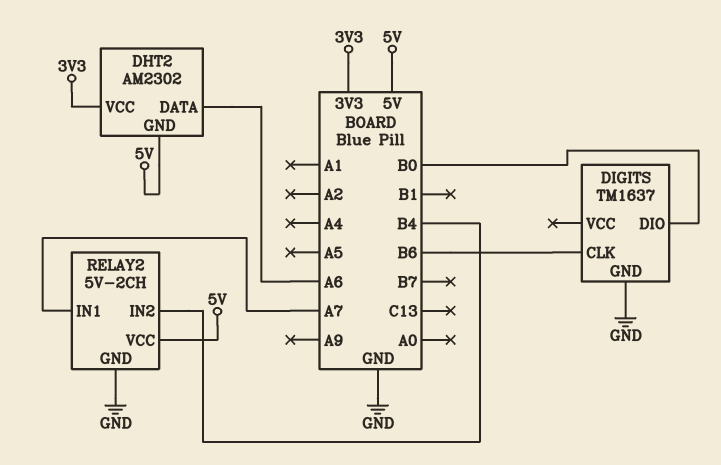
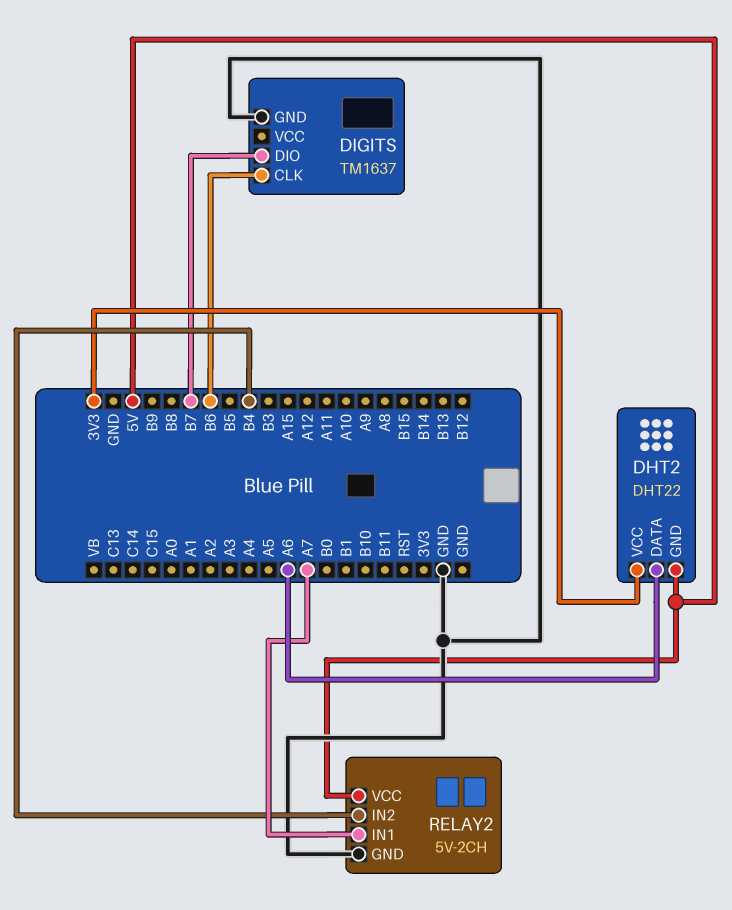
DHT2: AM2302 -> DHT22
DIGITS pin DIO: B0 -> B7

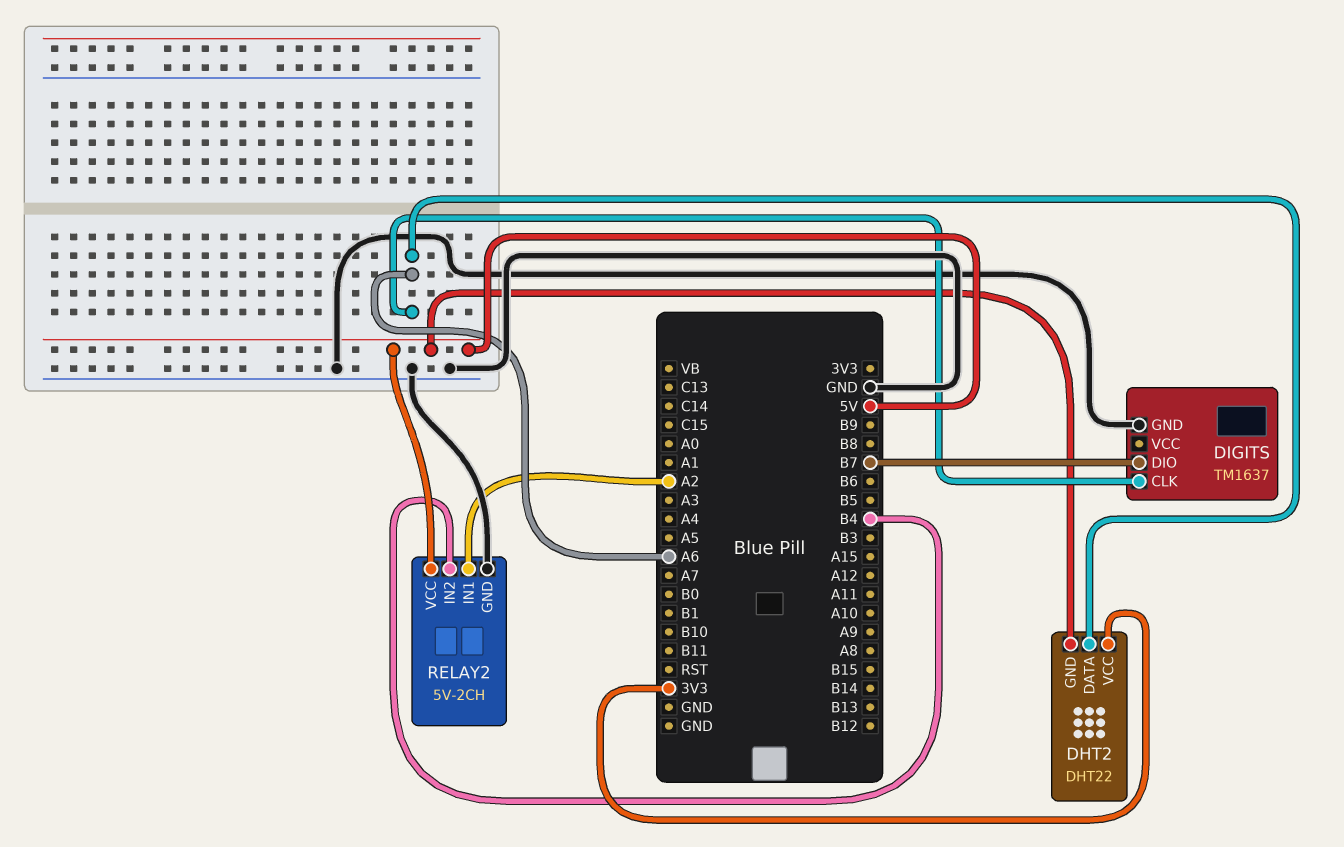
DIGITS pin CLK: B6 -> A6
RELAY2 pin IN1: A7 -> A2

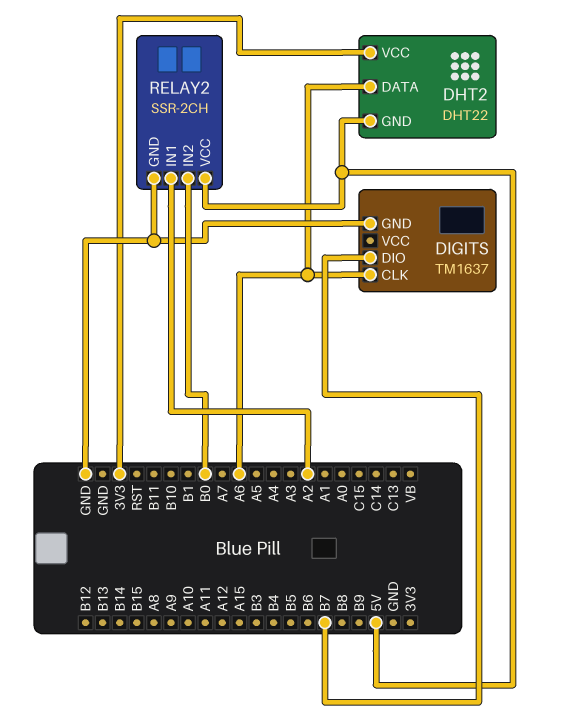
RELAY2: 5V-2CH -> SSR-2CH
RELAY2 pin IN2: B4 -> B0

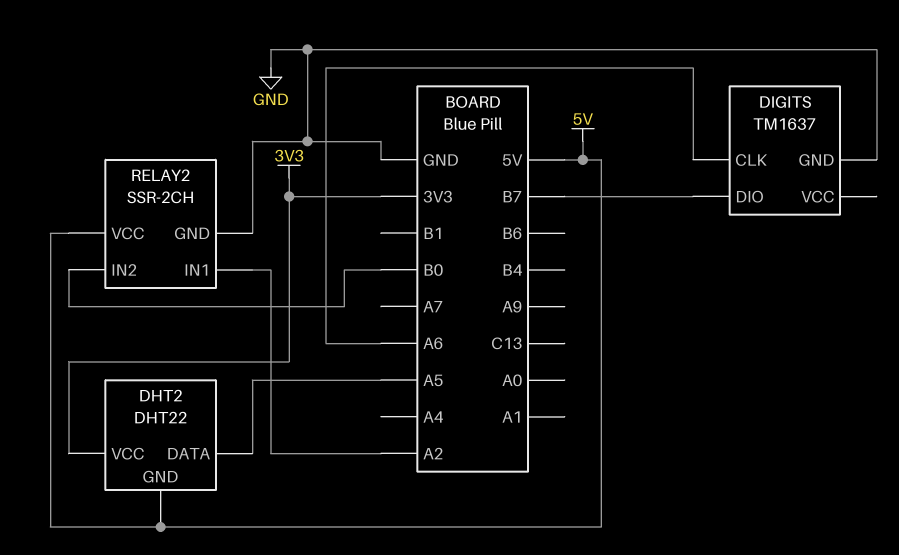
DHT2 pin DATA: A6 -> A5

